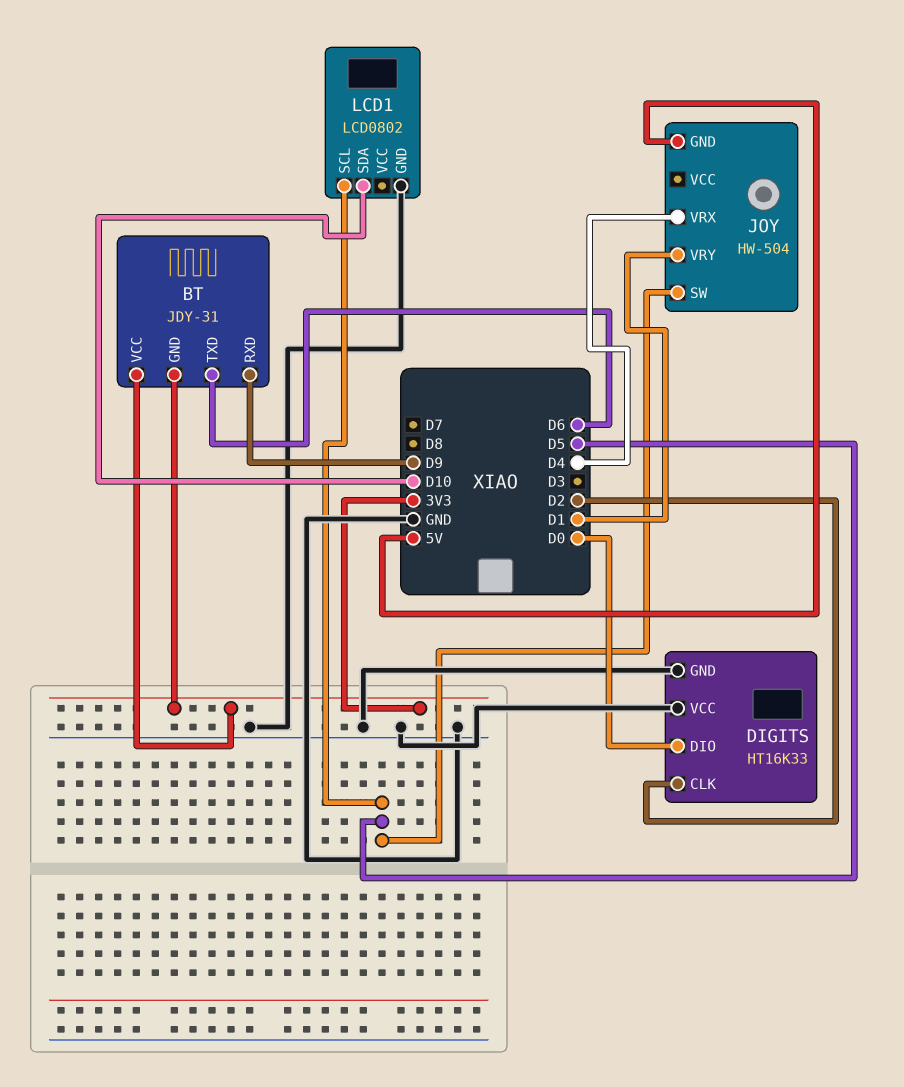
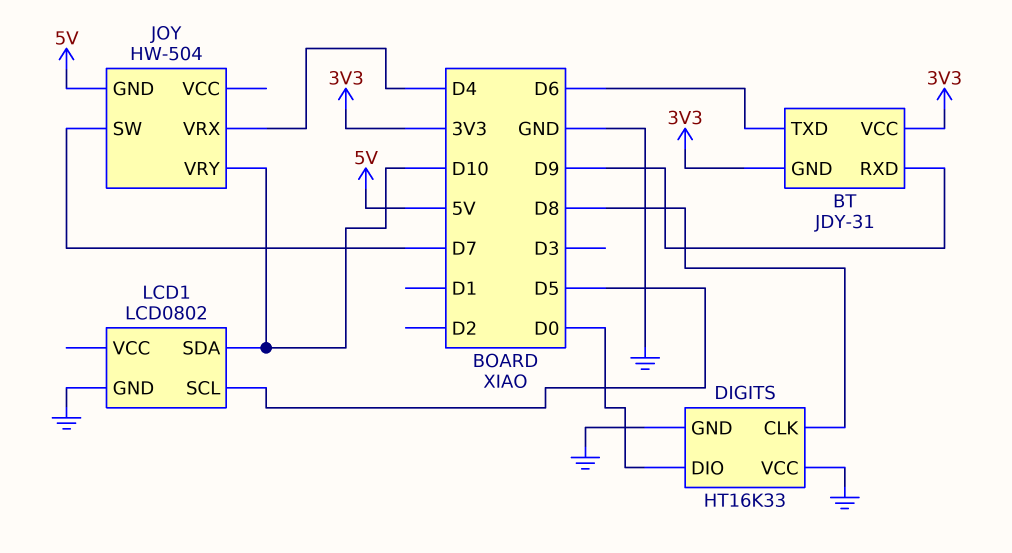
DIGITS pin CLK: D2 -> D8
JOY pin SW: D5 -> D7
JOY pin VRY: D1 -> D10

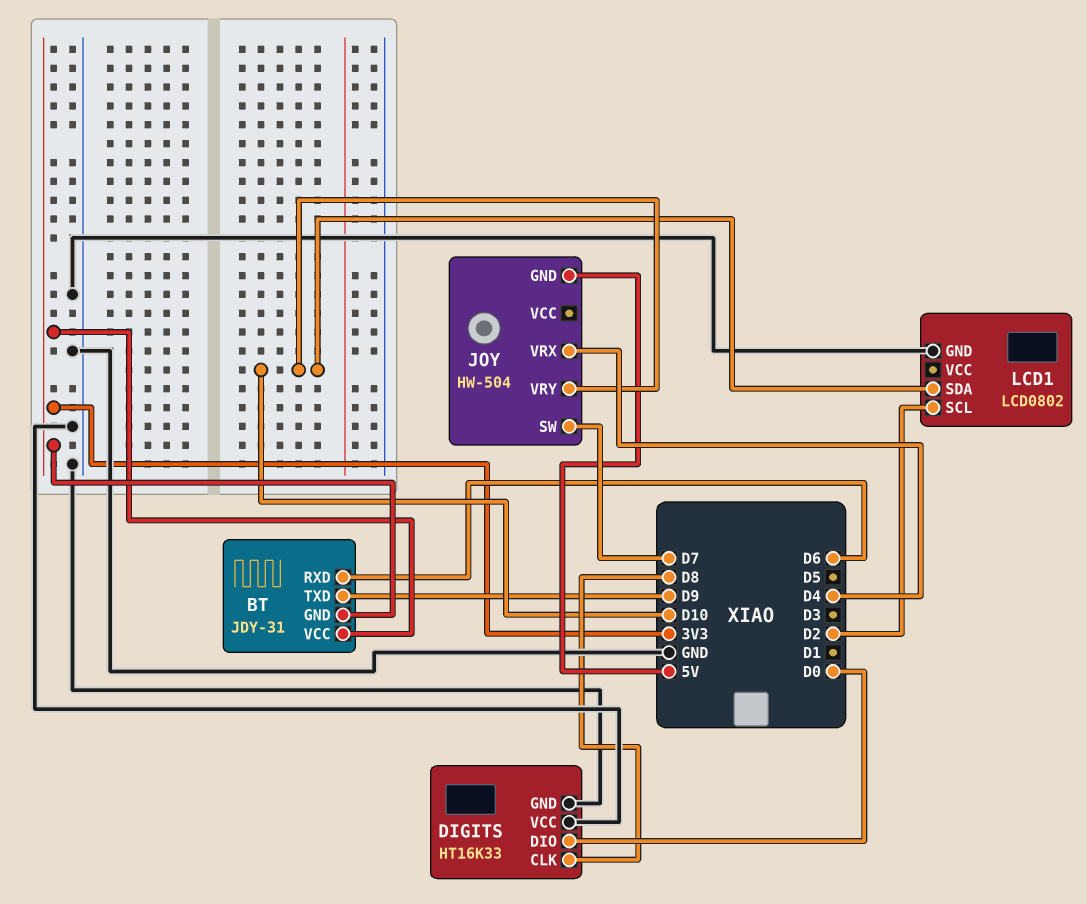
BT pin RXD: D9 -> D6
BT pin TXD: D6 -> D9
LCD1 pin SCL: D5 -> D2

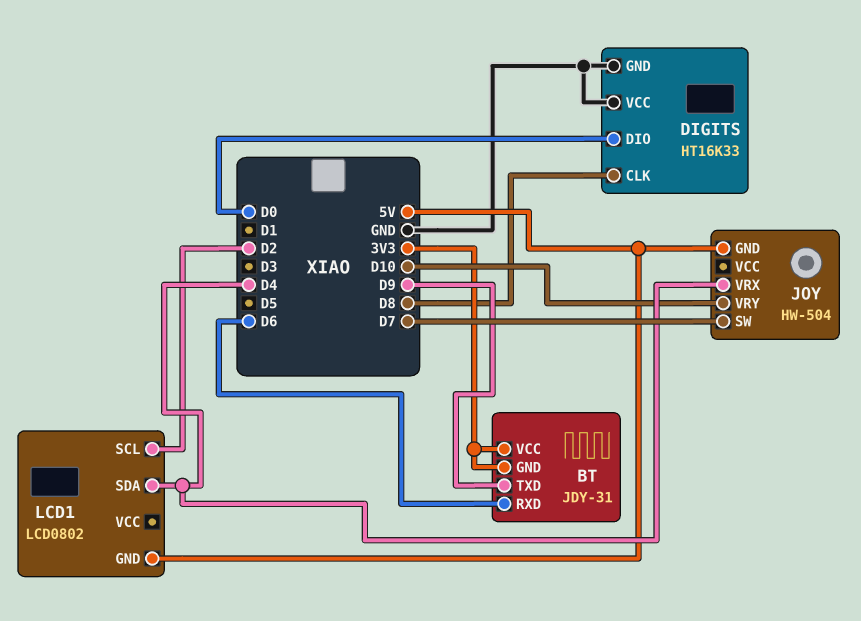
LCD1 pin GND: GND -> 5V
LCD1 pin SDA: D10 -> D4

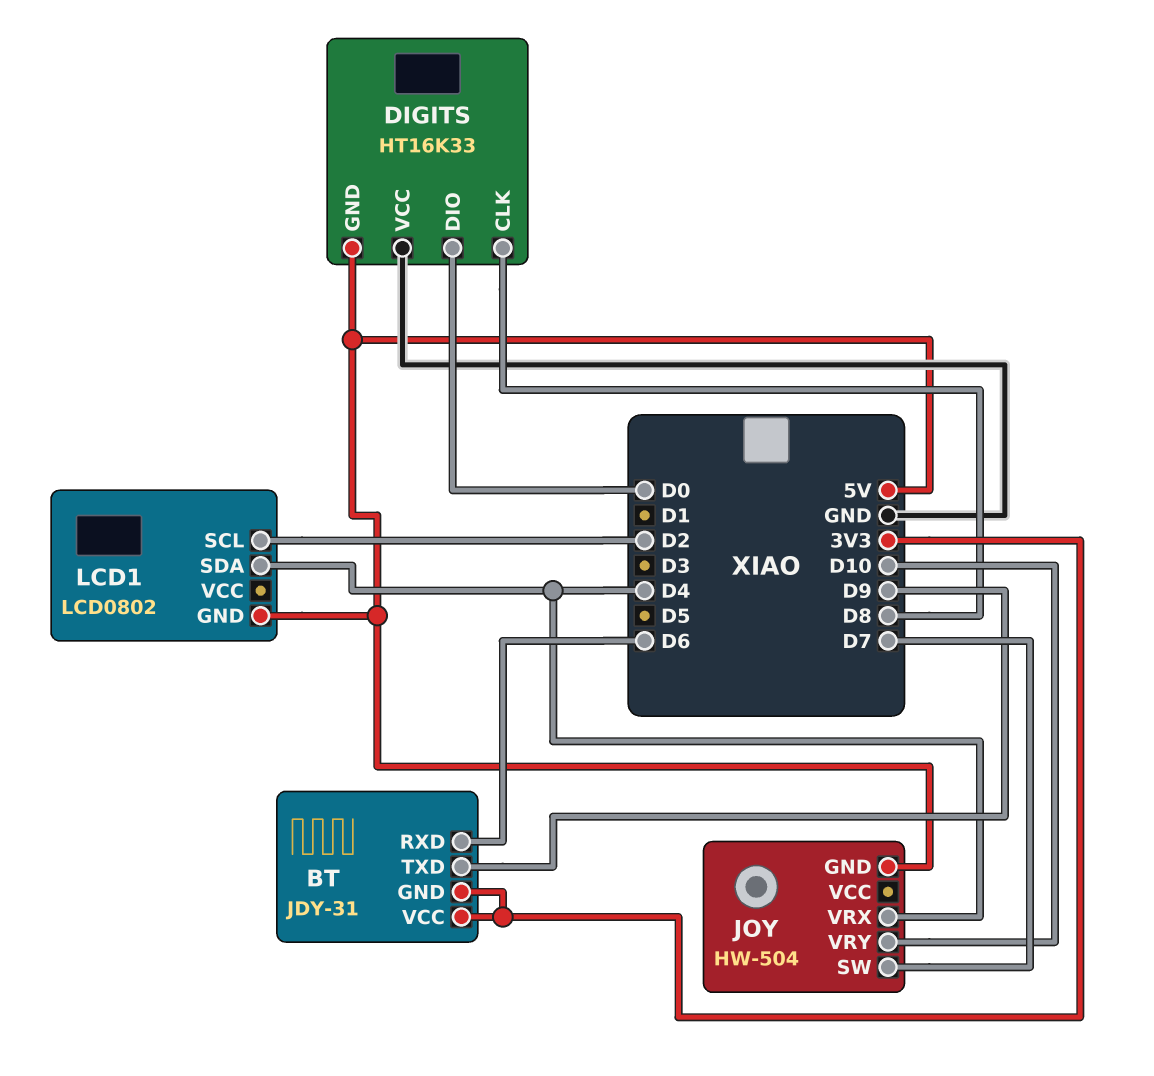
DIGITS pin GND: GND -> 5V

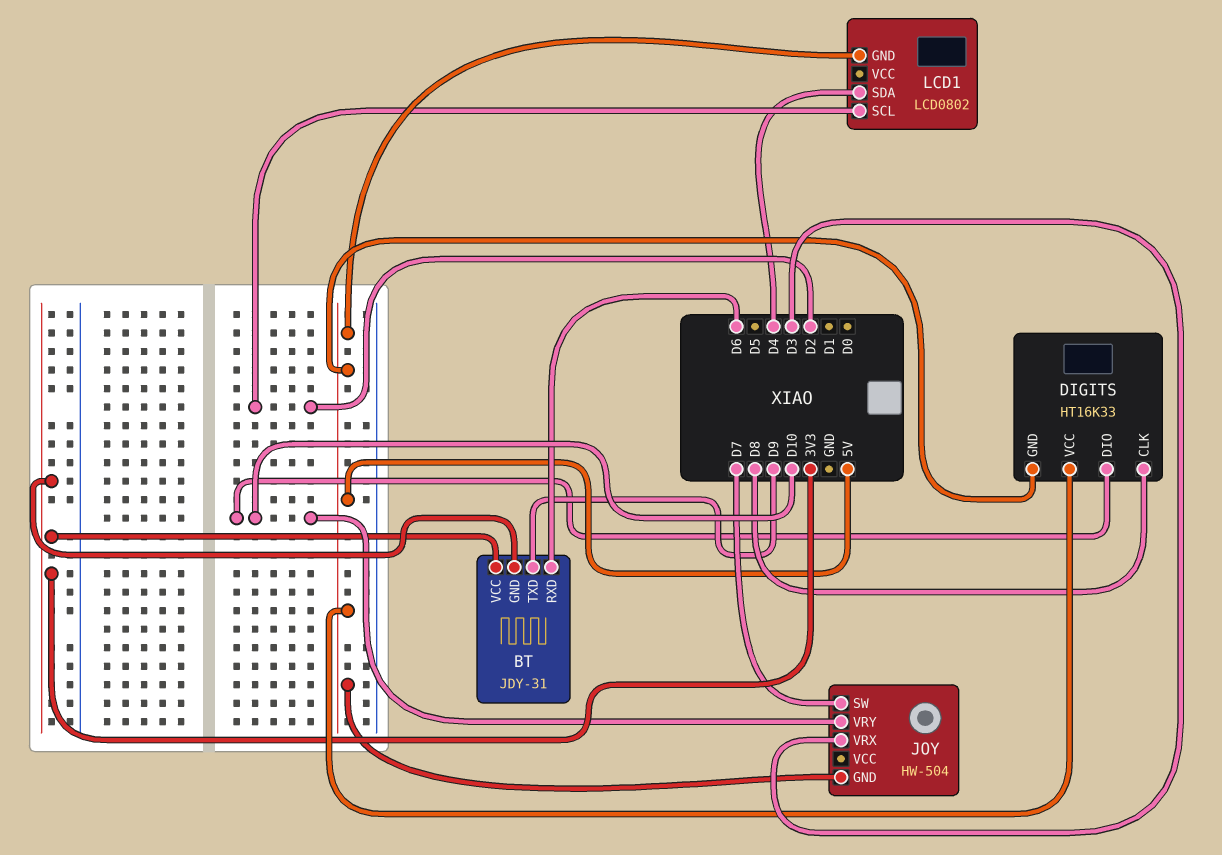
DIGITS pin DIO: D0 -> D10
DIGITS pin VCC: GND -> 5V
JOY pin VRX: D4 -> D3

